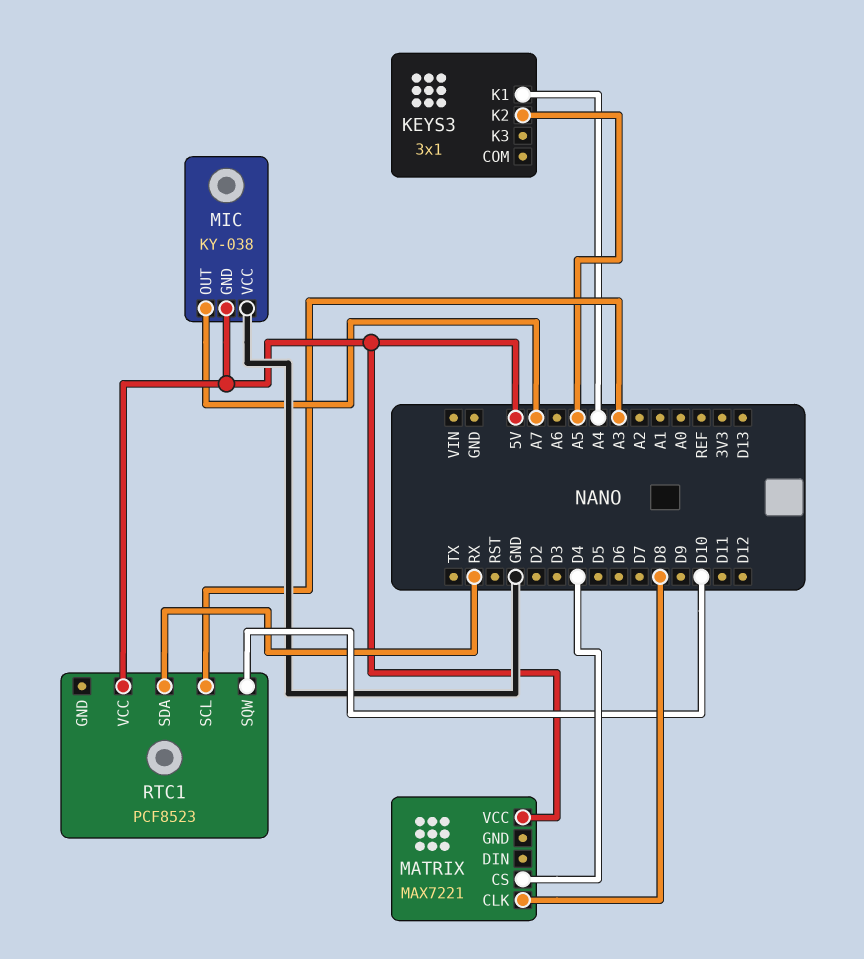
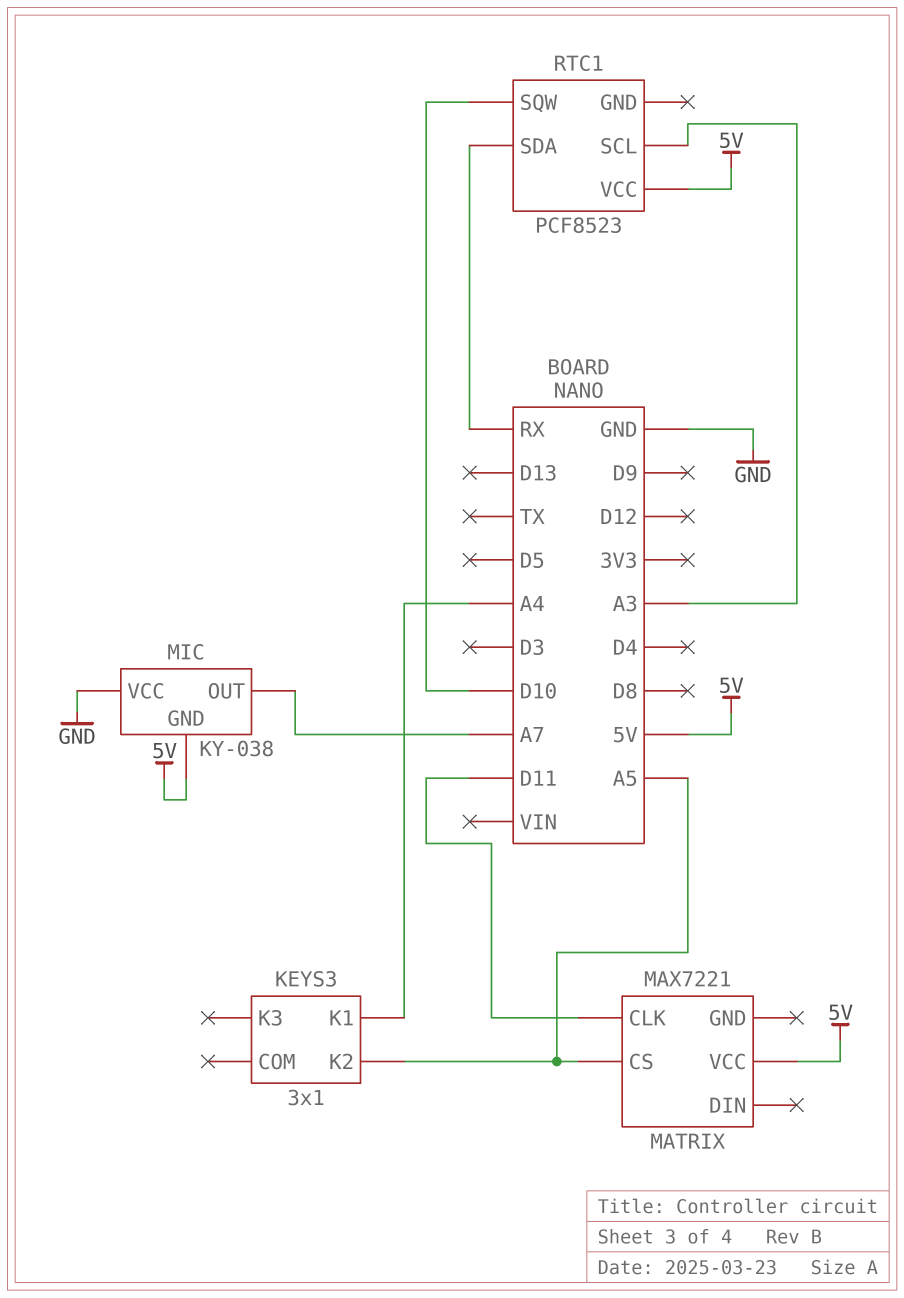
MATRIX pin CLK: D8 -> D11
MATRIX pin CS: D4 -> A5

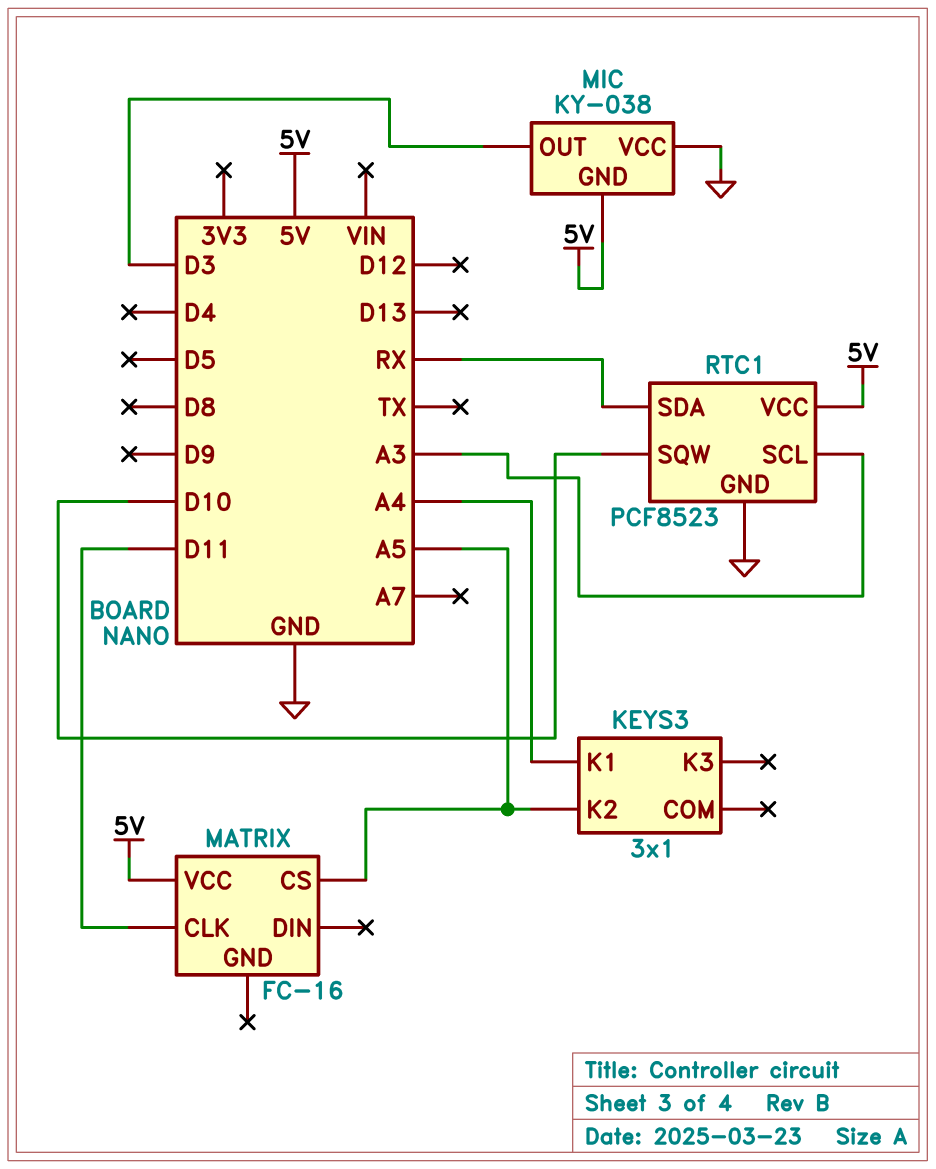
MATRIX: MAX7221 -> FC-16
MIC pin OUT: A7 -> D3
RTC1 pin GND: none -> GND

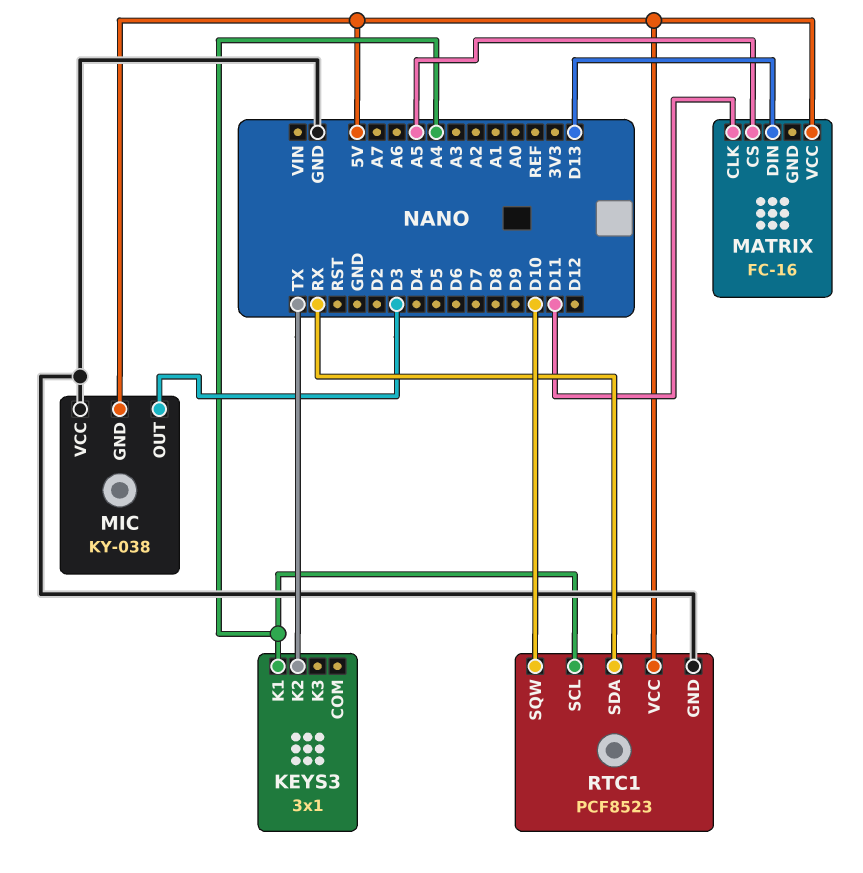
KEYS3 pin K2: A5 -> TX
MATRIX pin DIN: none -> D13
RTC1 pin SCL: A3 -> A4

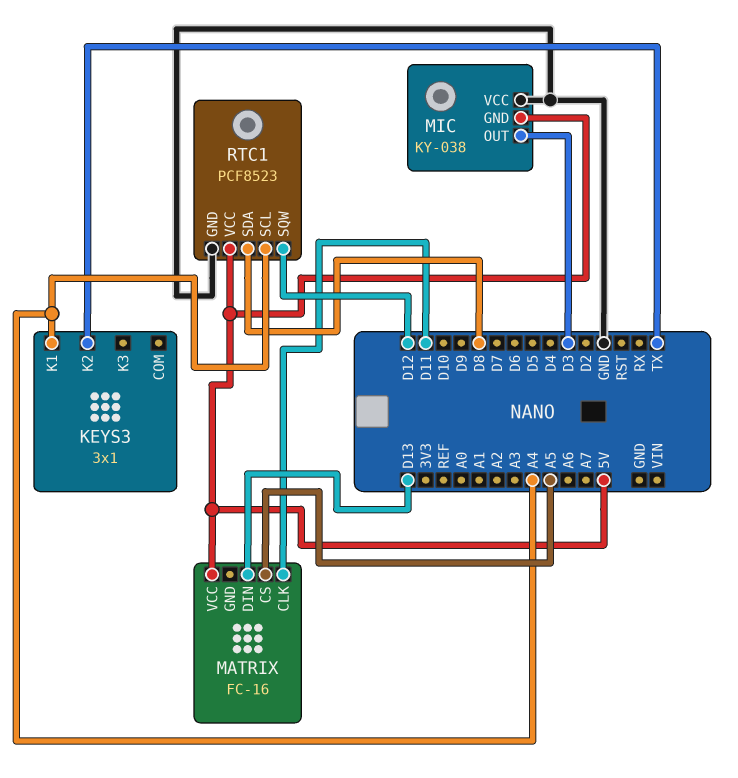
RTC1 pin SDA: RX -> D8
RTC1 pin SQW: D10 -> D12

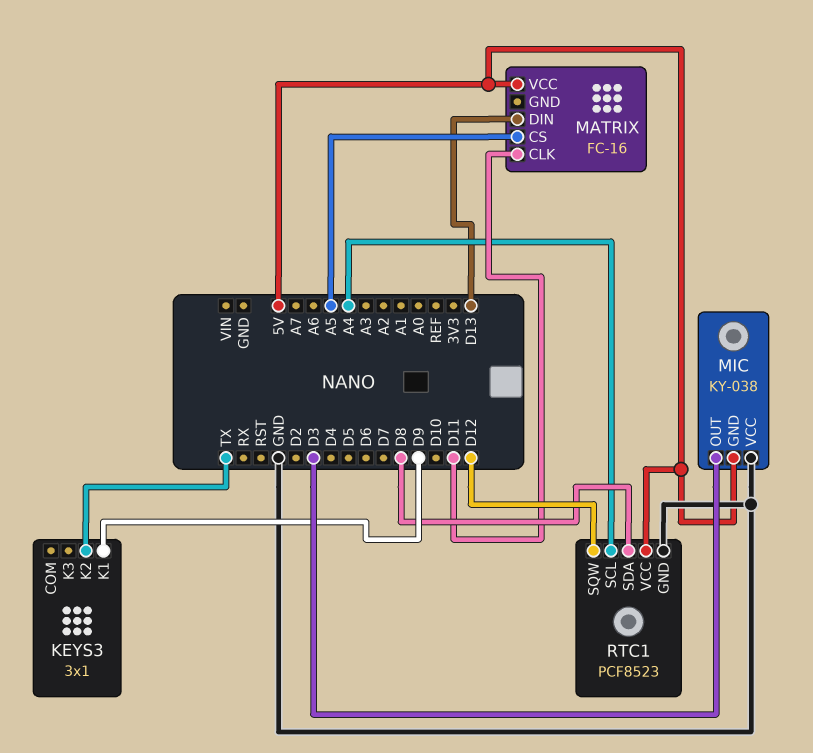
KEYS3 pin K1: A4 -> D9

